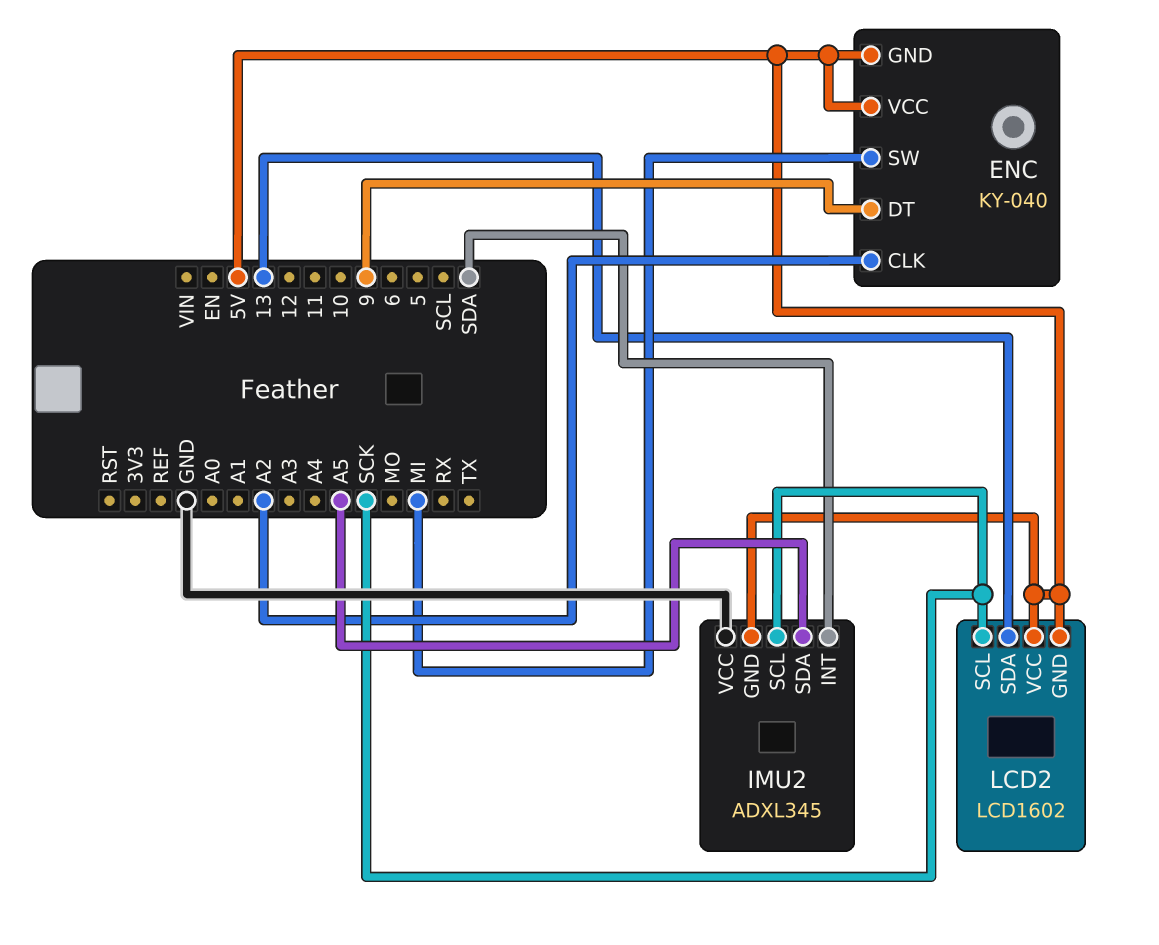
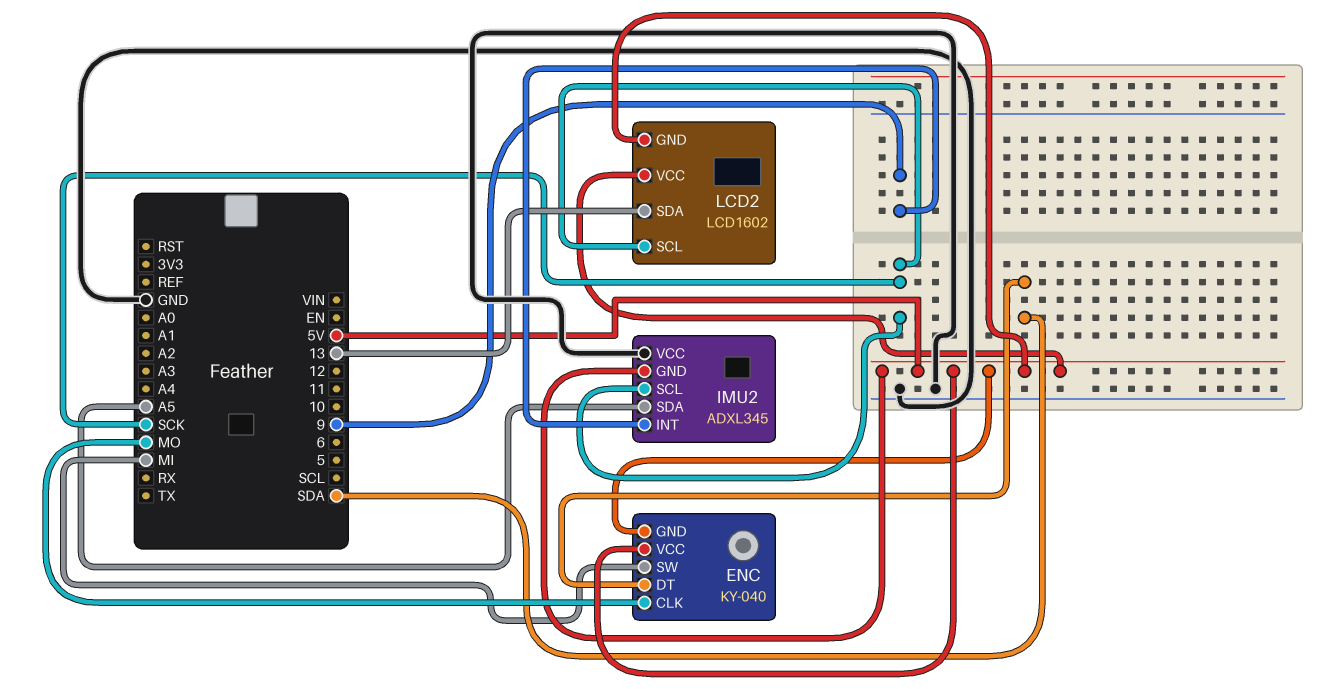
ENC pin CLK: A2 -> MO
ENC pin DT: 9 -> SDA
IMU2 pin INT: SDA -> 9

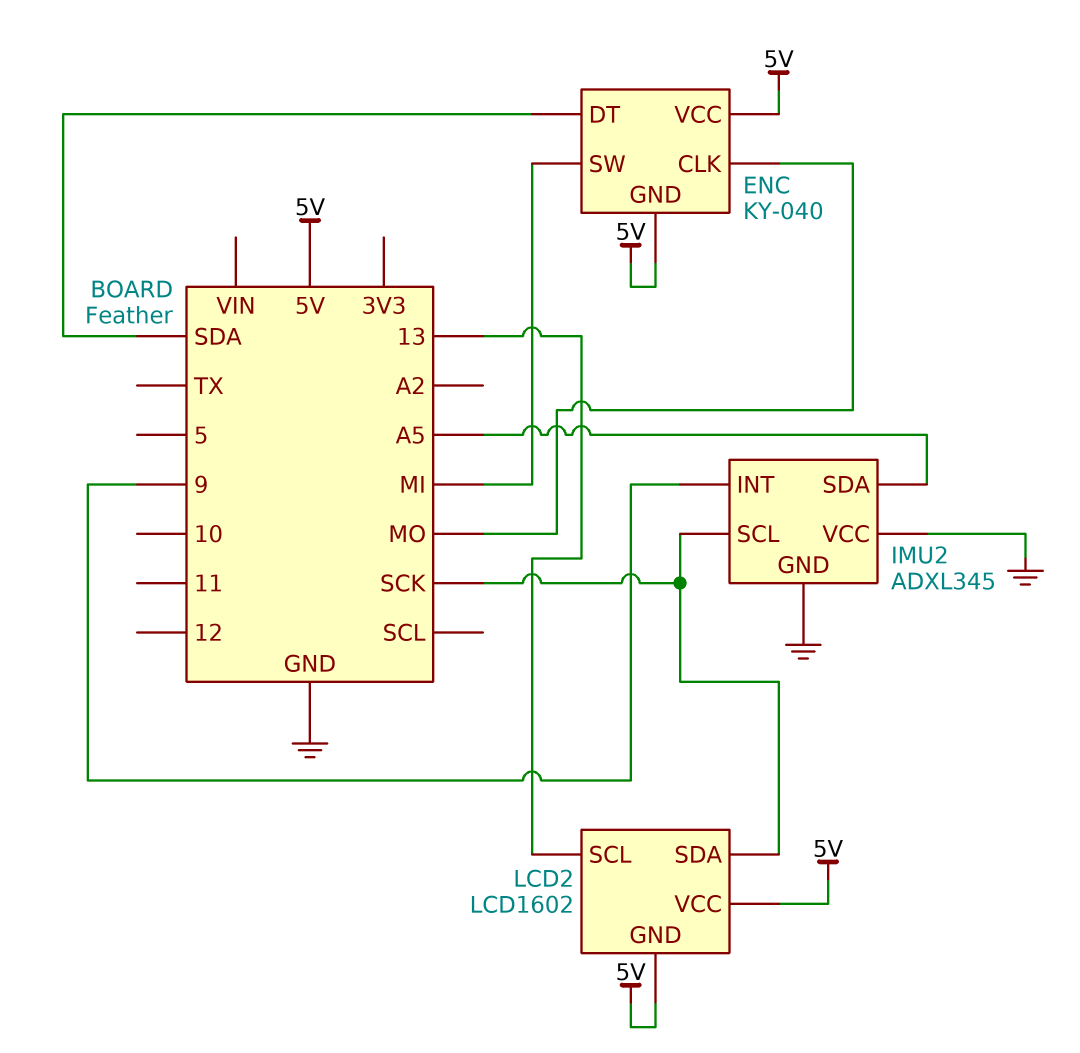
IMU2 pin GND: 5V -> GND
LCD2 pin SCL: SCK -> 13
LCD2 pin SDA: 13 -> SCK

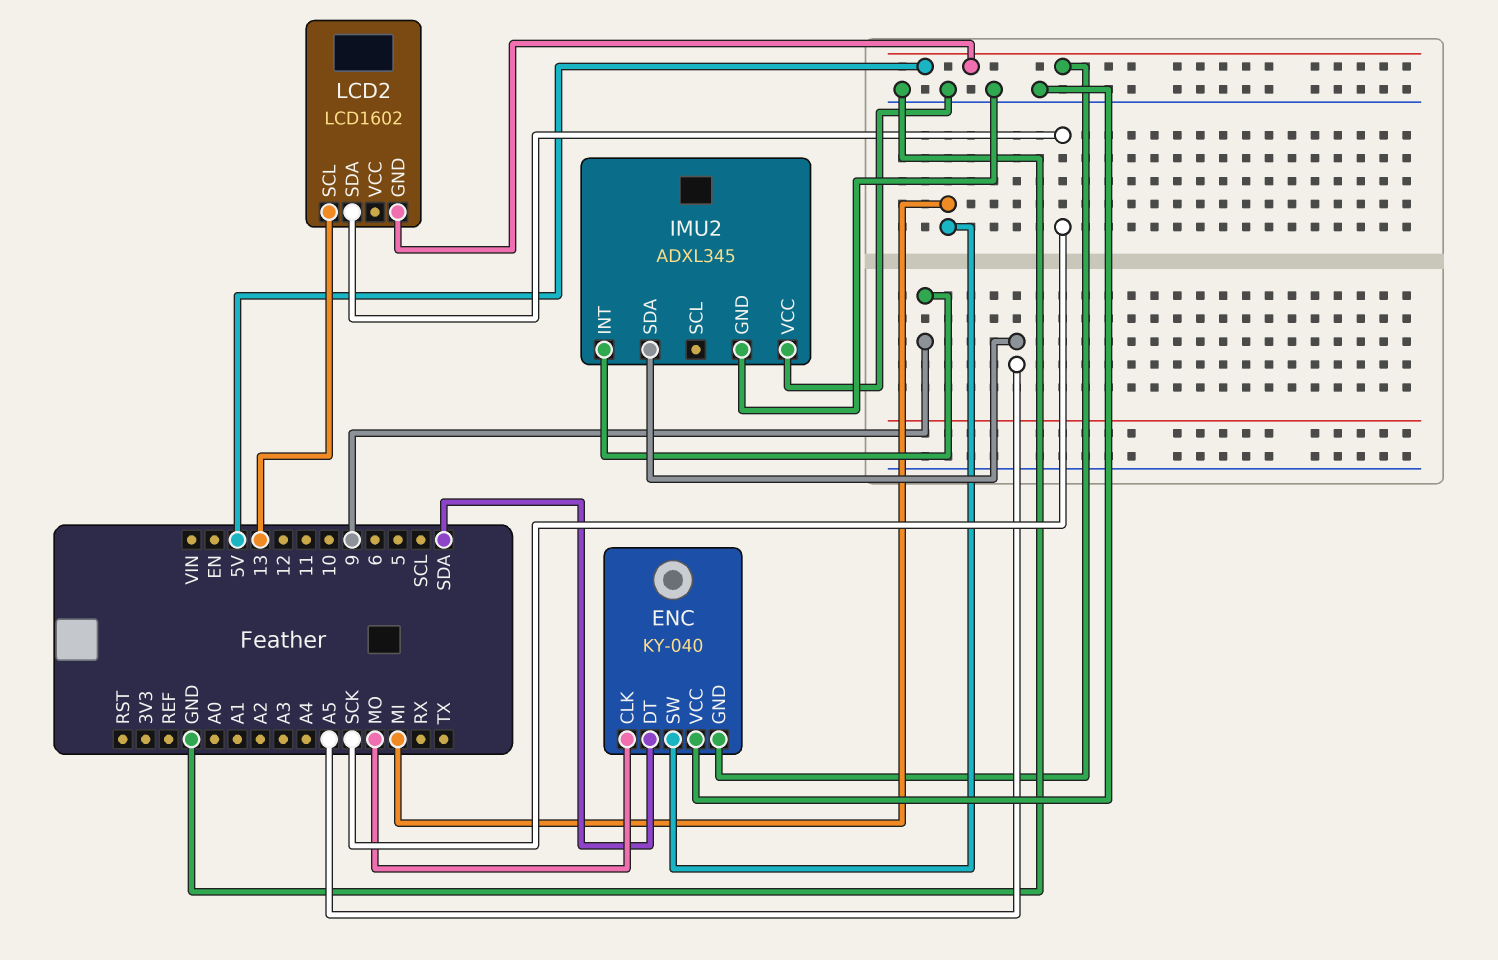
ENC pin VCC: 5V -> GND
IMU2 pin SCL: SCK -> none
LCD2 pin VCC: 5V -> none

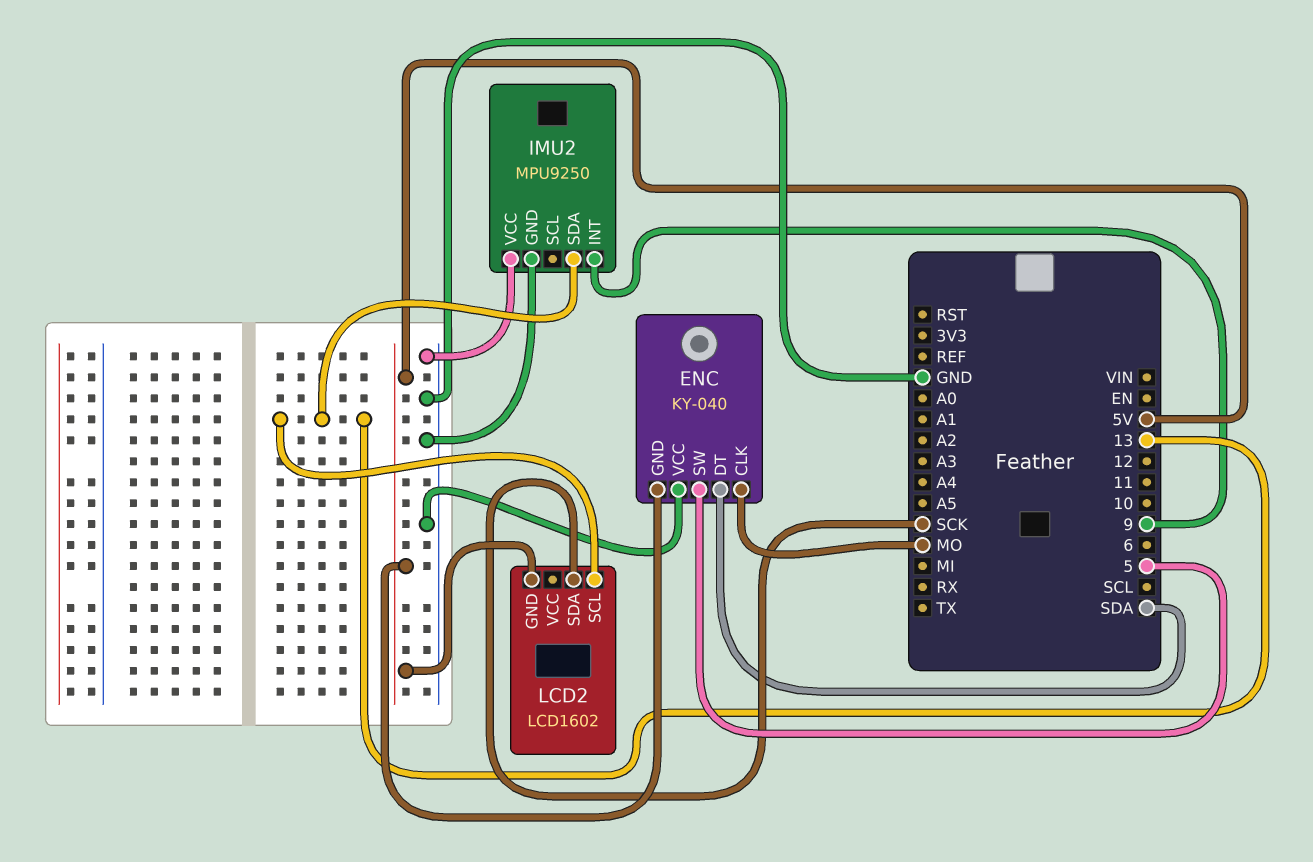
ENC pin SW: MI -> 5
IMU2: ADXL345 -> MPU9250
IMU2 pin SDA: A5 -> 13

